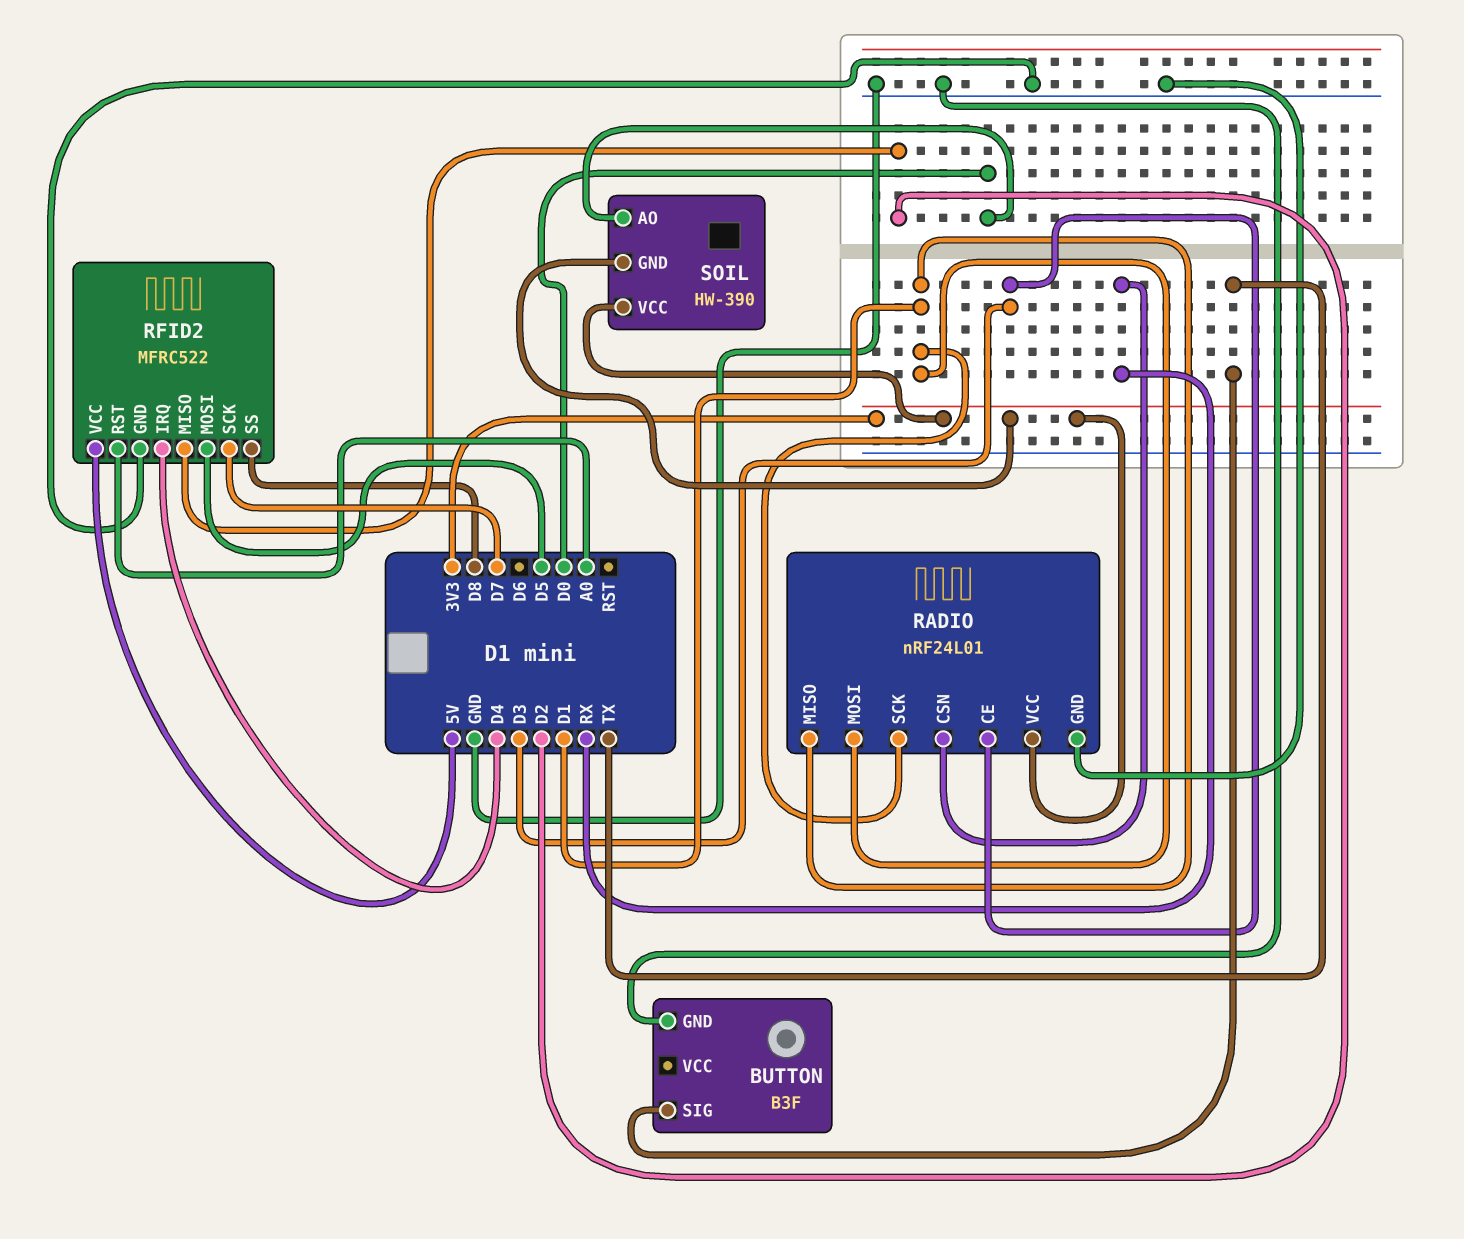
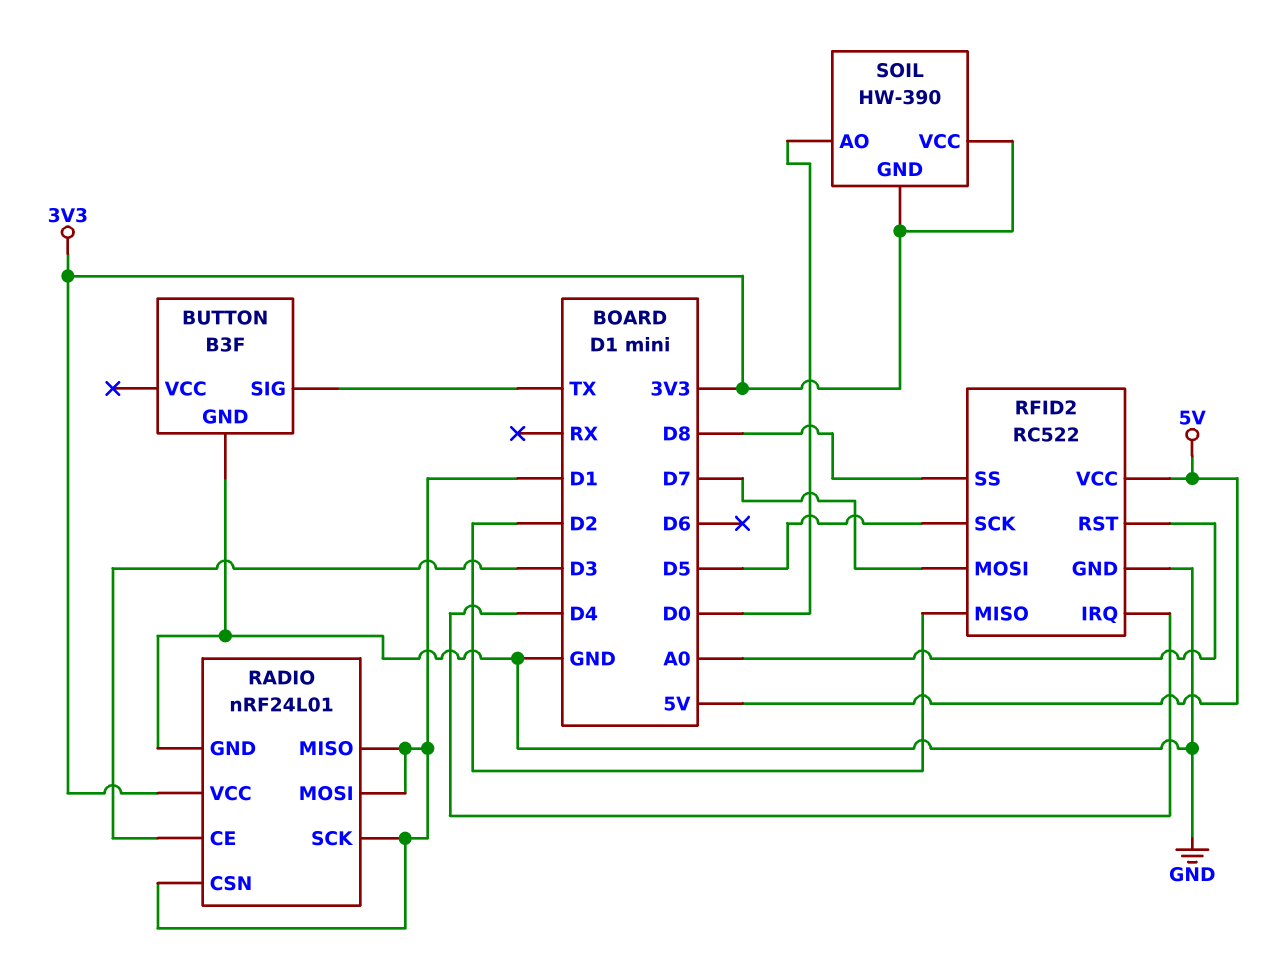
RADIO pin CSN: RX -> D1
RFID2: MFRC522 -> RC522
RFID2 pin MOSI: D5 -> D7
RFID2 pin SCK: D7 -> D5

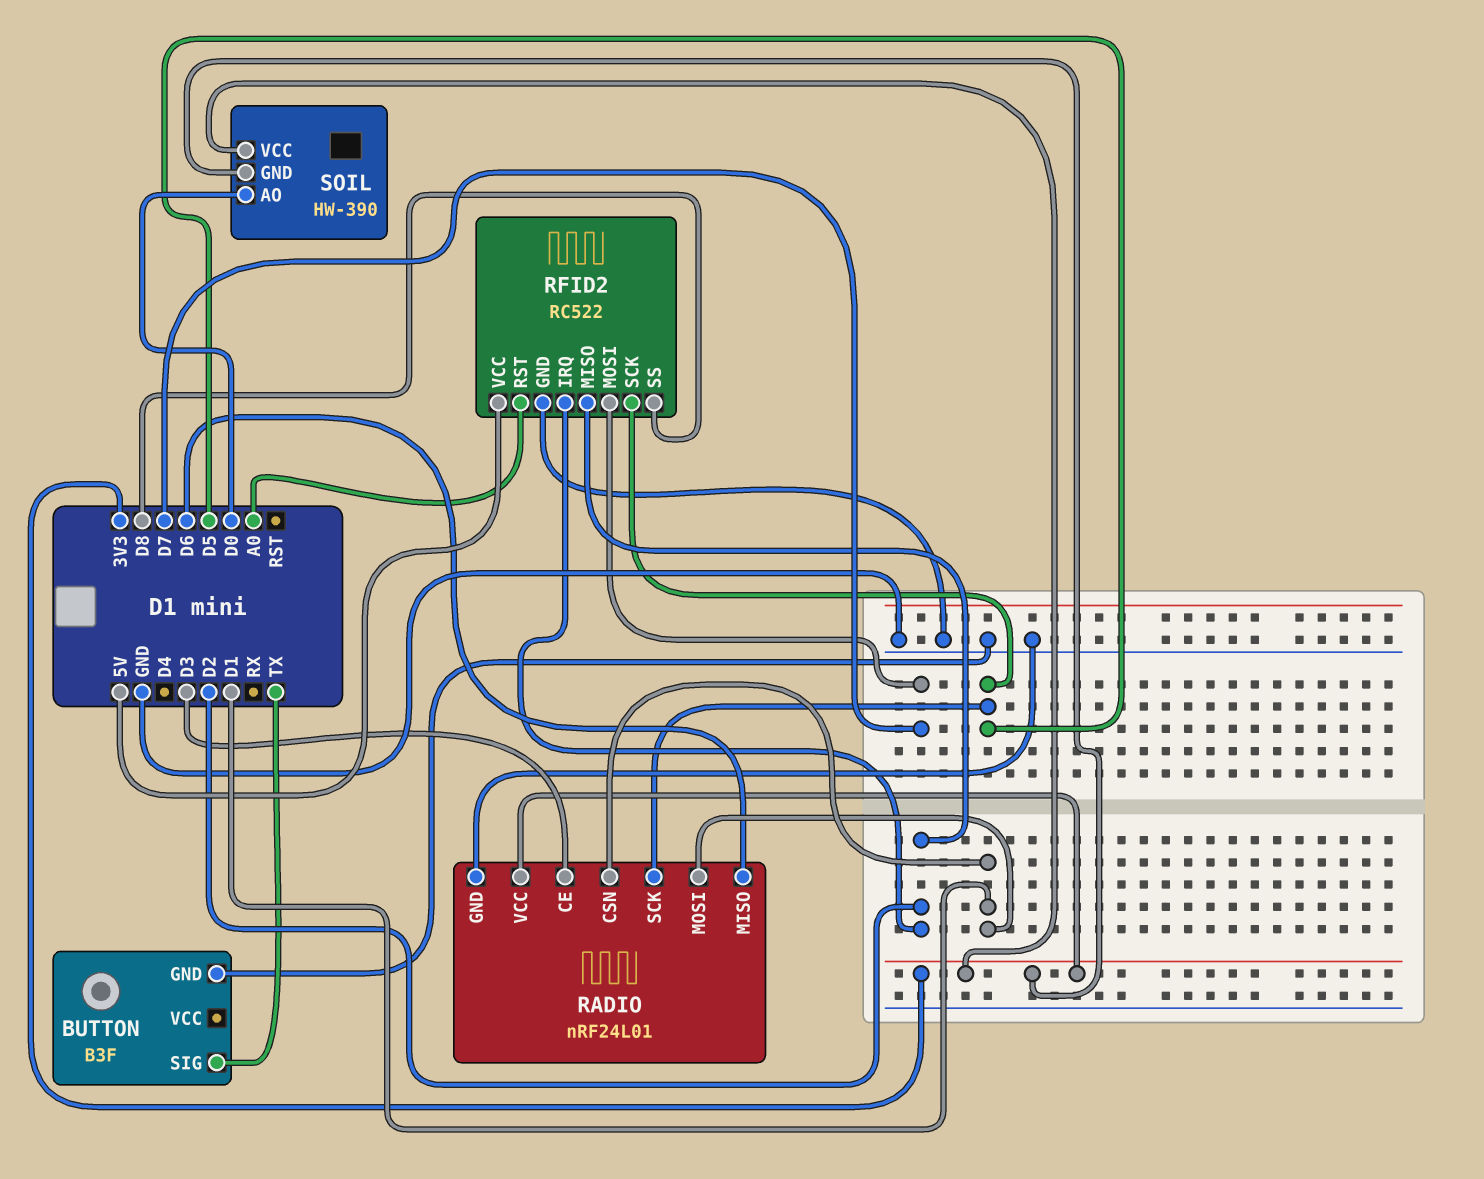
RADIO pin MISO: D1 -> D6
RADIO pin SCK: D1 -> D5
RFID2 pin IRQ: D4 -> D2

